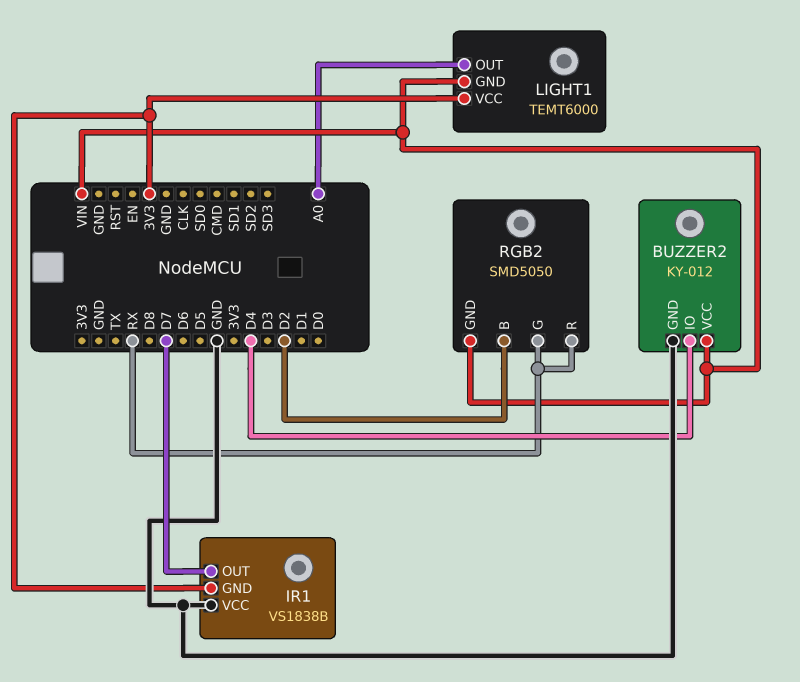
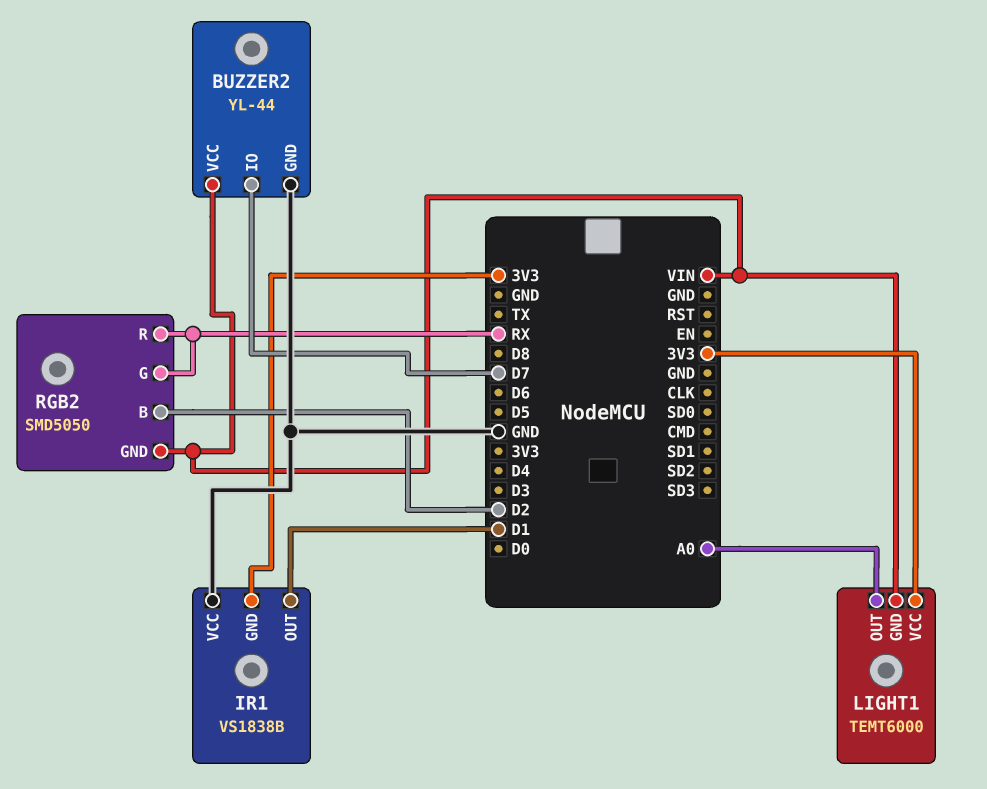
BUZZER2: KY-012 -> YL-44
BUZZER2 pin IO: D4 -> D7
IR1 pin OUT: D7 -> D1

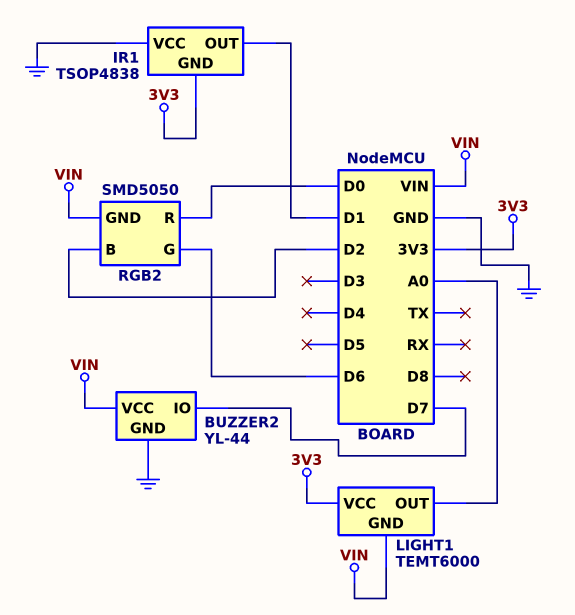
IR1: VS1838B -> TSOP4838
RGB2 pin G: RX -> D6
RGB2 pin R: RX -> D0

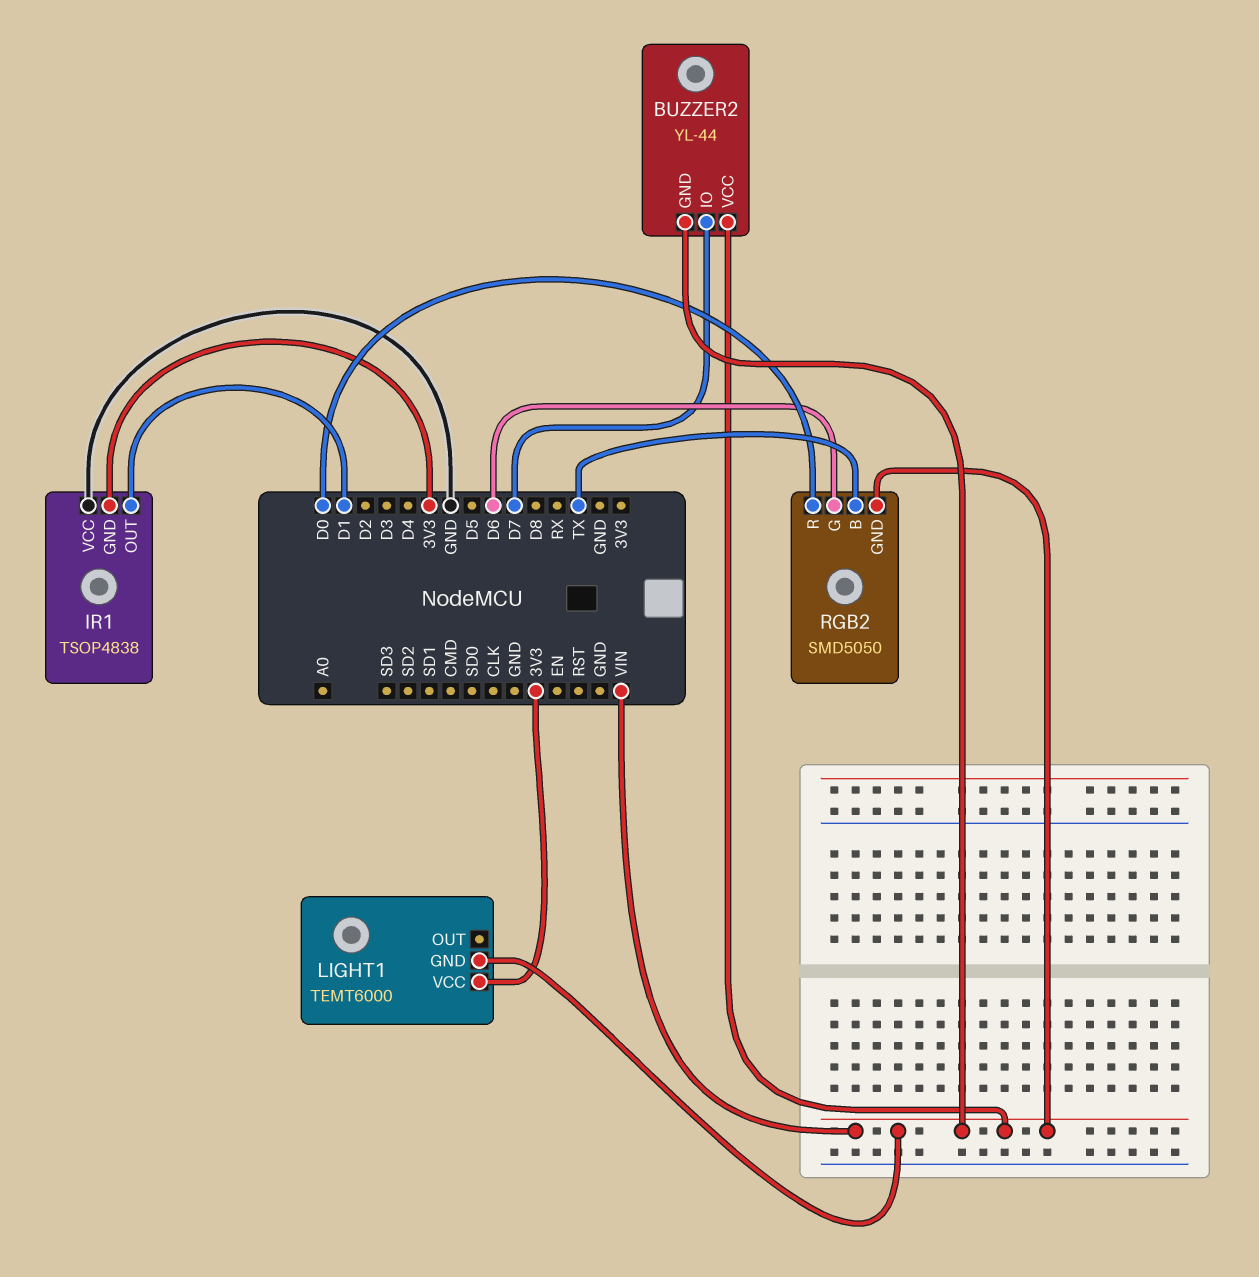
BUZZER2 pin GND: GND -> VIN
LIGHT1 pin OUT: A0 -> none
RGB2 pin B: D2 -> TX

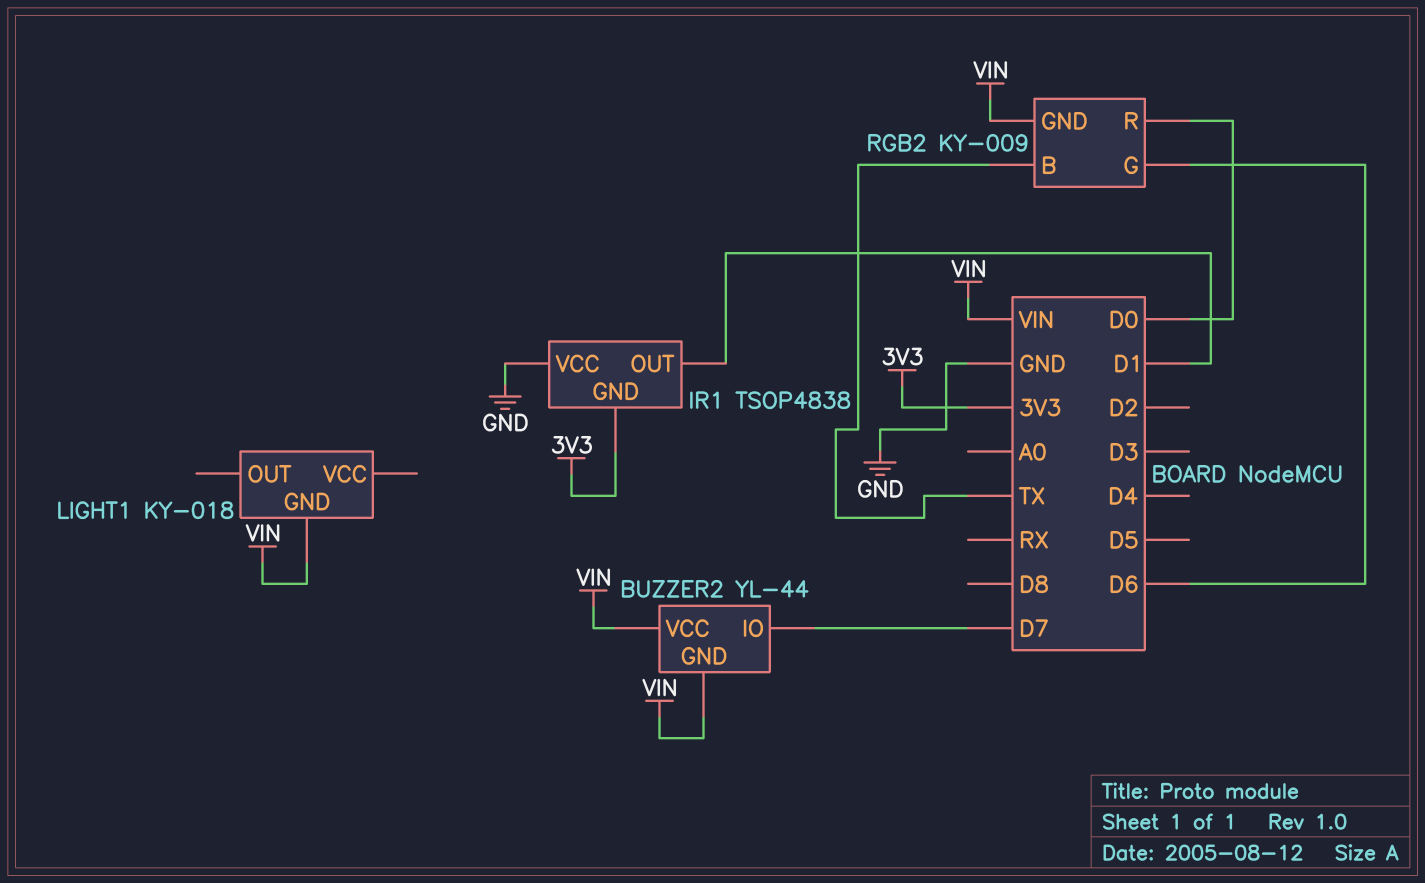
LIGHT1: TEMT6000 -> KY-018
LIGHT1 pin VCC: 3V3 -> none
RGB2: SMD5050 -> KY-009

